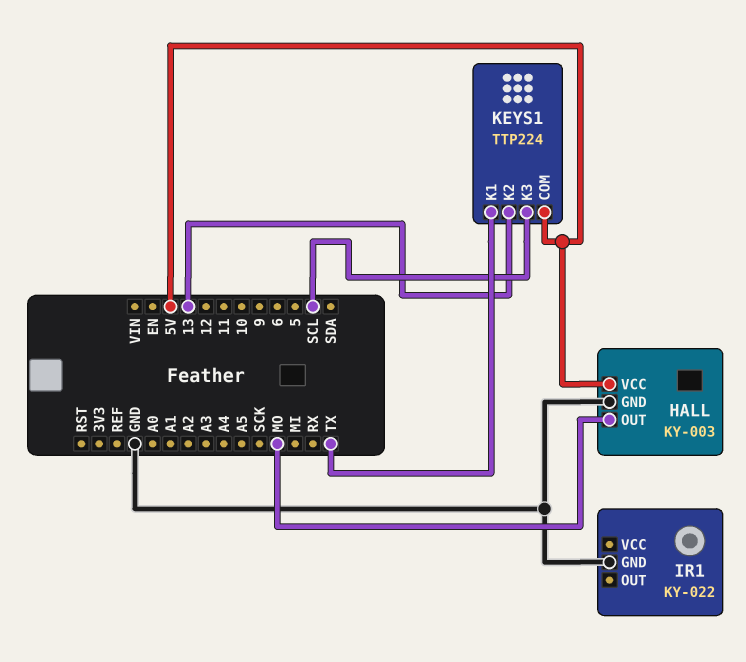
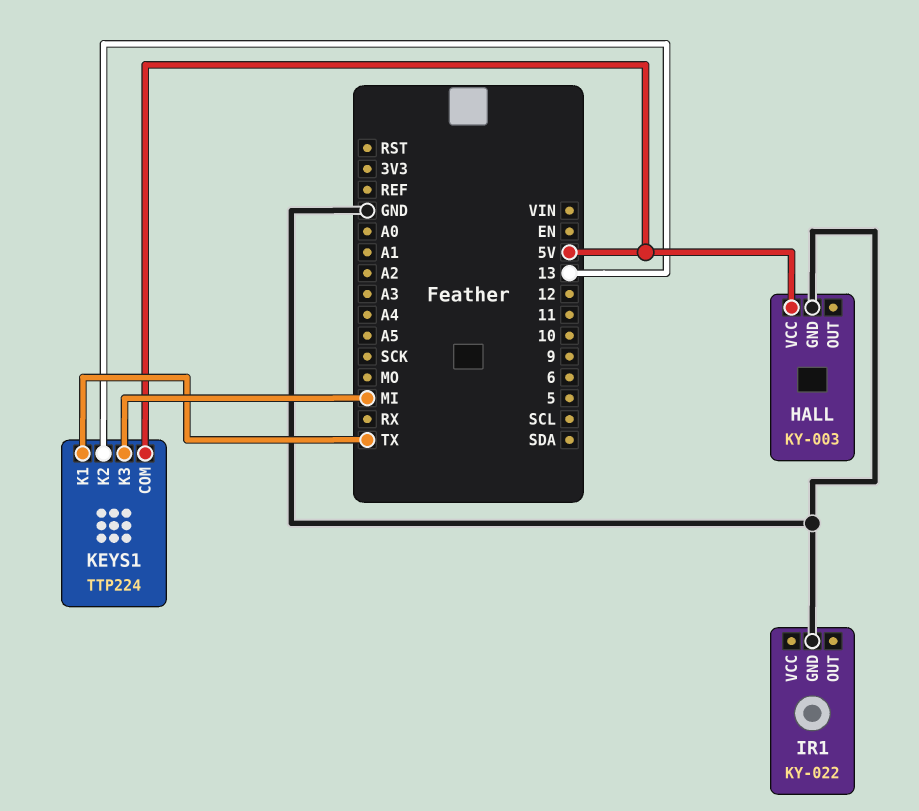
HALL pin OUT: MO -> none
KEYS1 pin K3: SCL -> MI

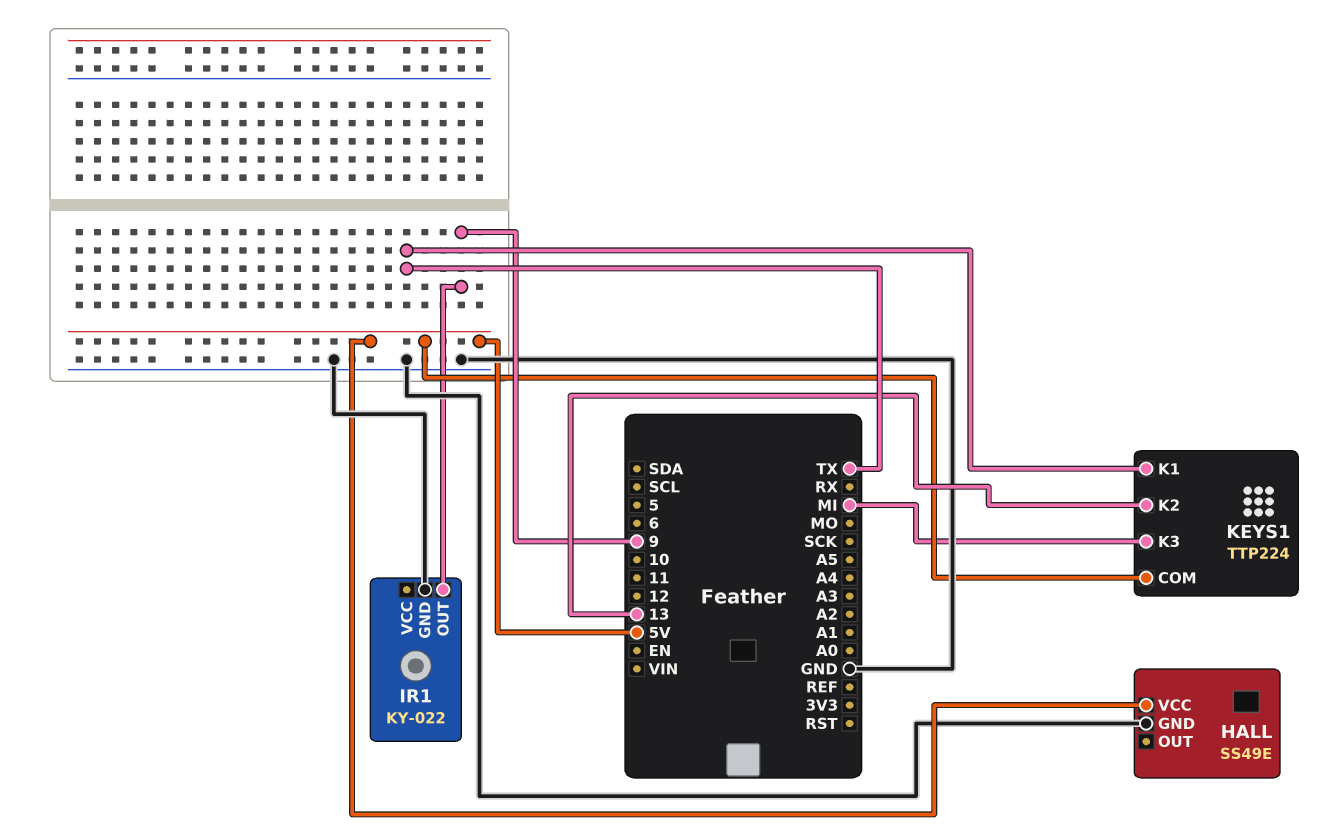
HALL: KY-003 -> SS49E
IR1 pin OUT: none -> 9

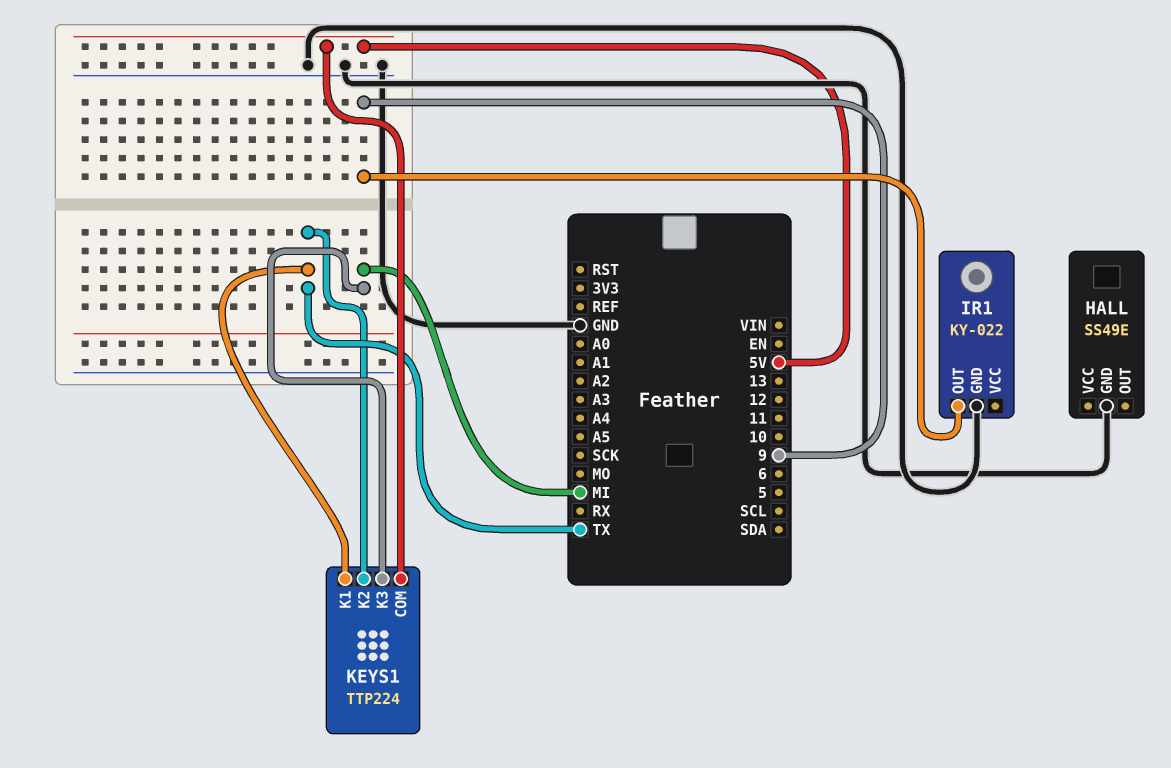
HALL pin VCC: 5V -> none
KEYS1 pin K2: 13 -> TX

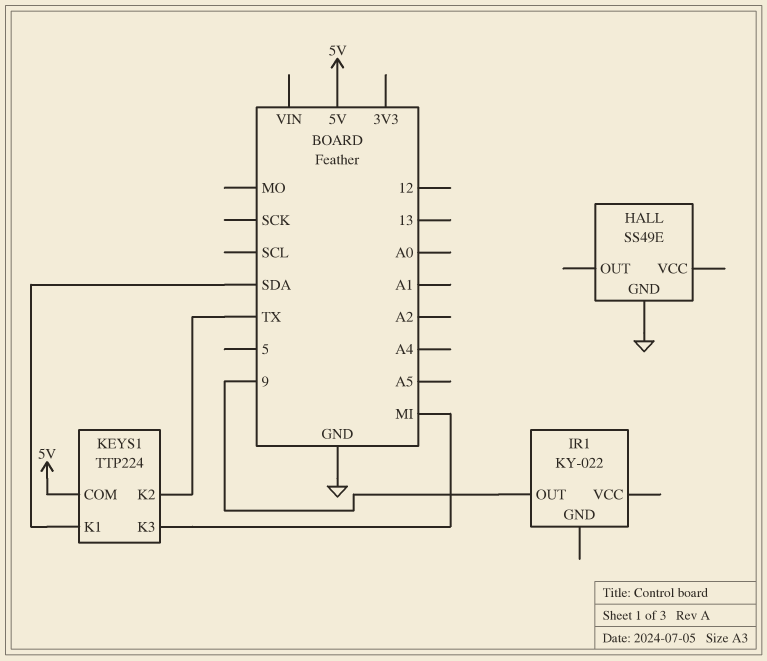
IR1 pin GND: GND -> none
KEYS1 pin K1: TX -> SDA

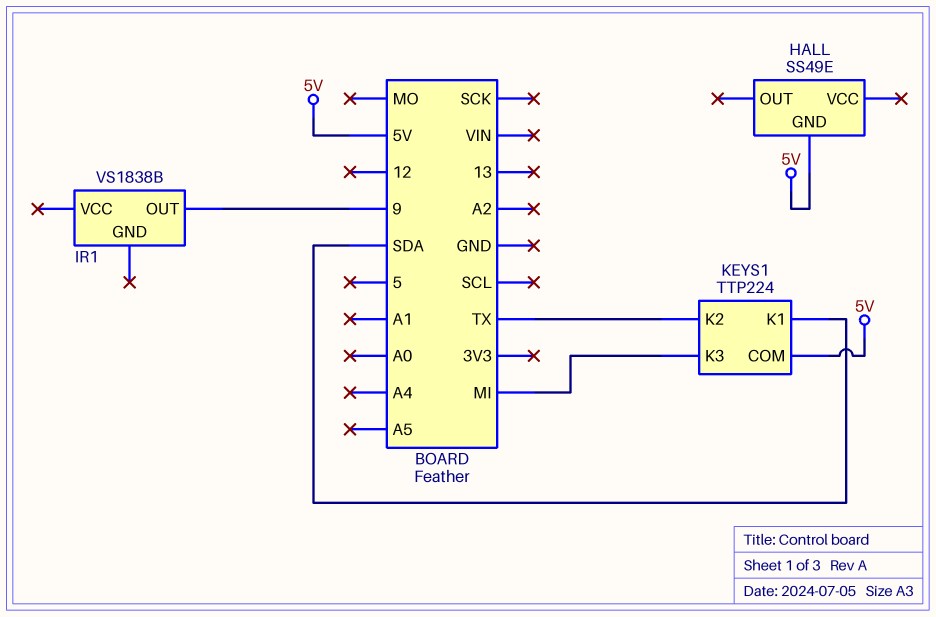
HALL pin GND: GND -> 5V
IR1: KY-022 -> VS1838B

